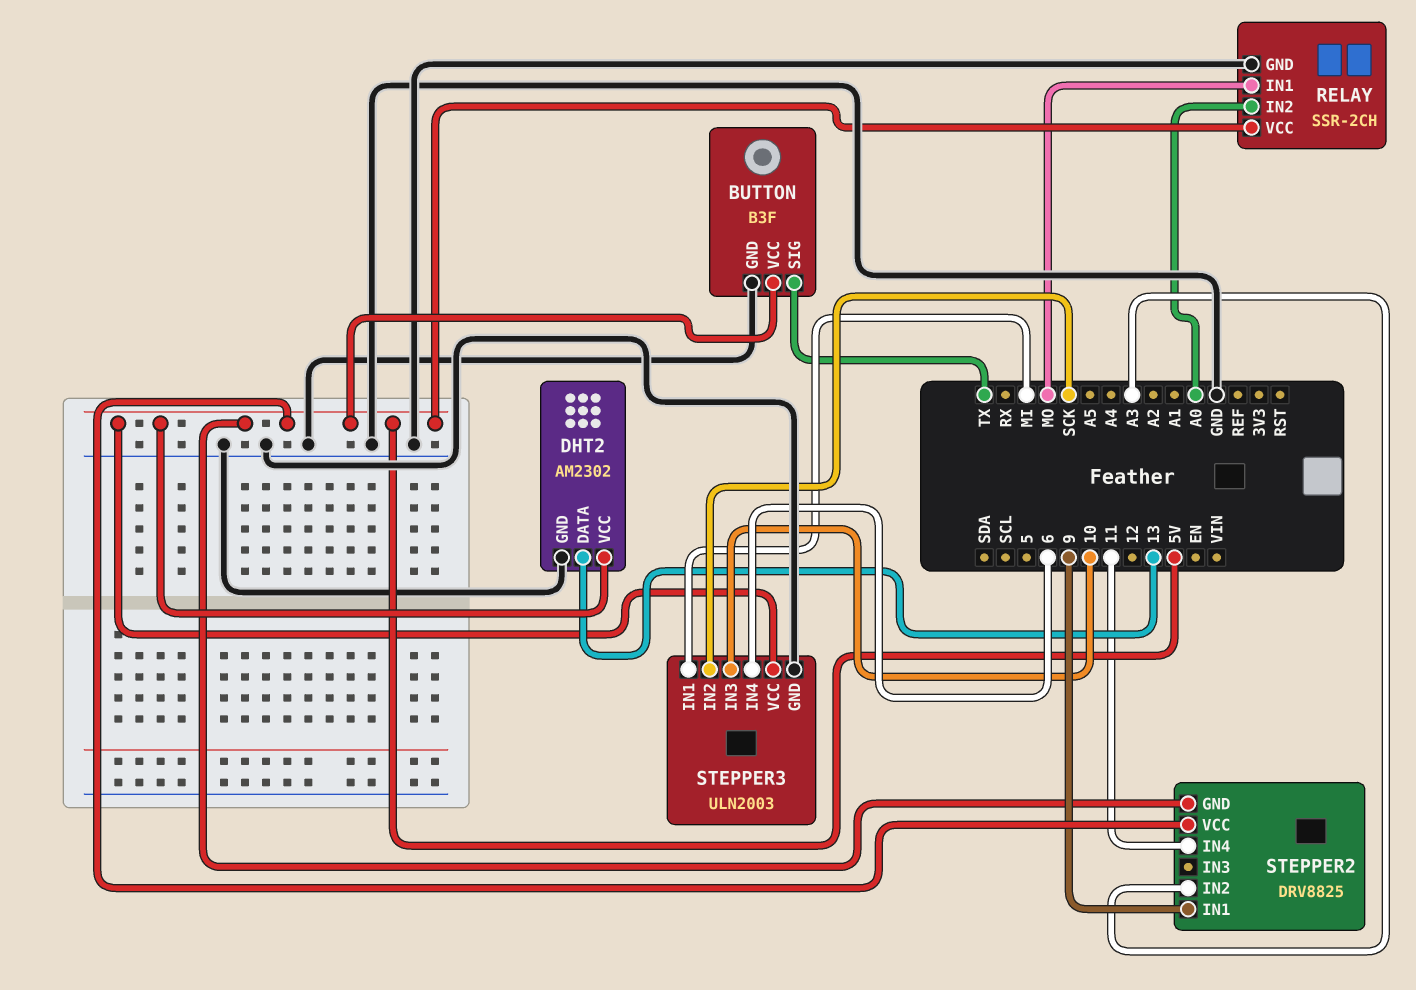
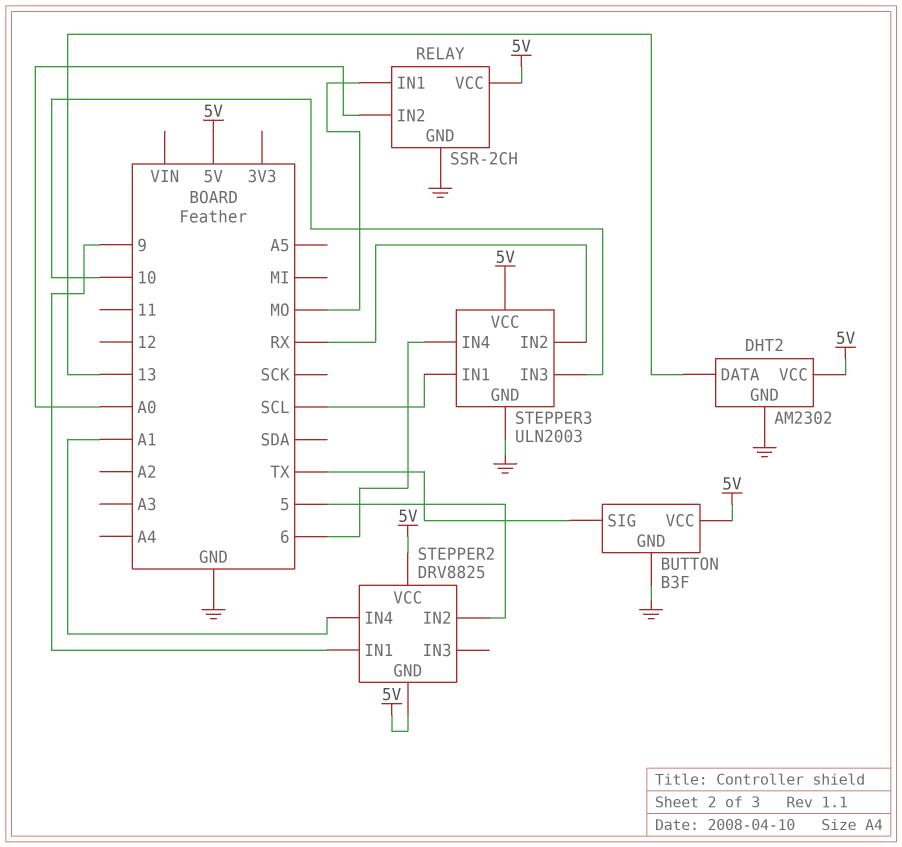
STEPPER2 pin IN2: A3 -> 5
STEPPER2 pin IN4: 11 -> A1
STEPPER3 pin IN1: MI -> SCL
STEPPER3 pin IN2: SCK -> RX

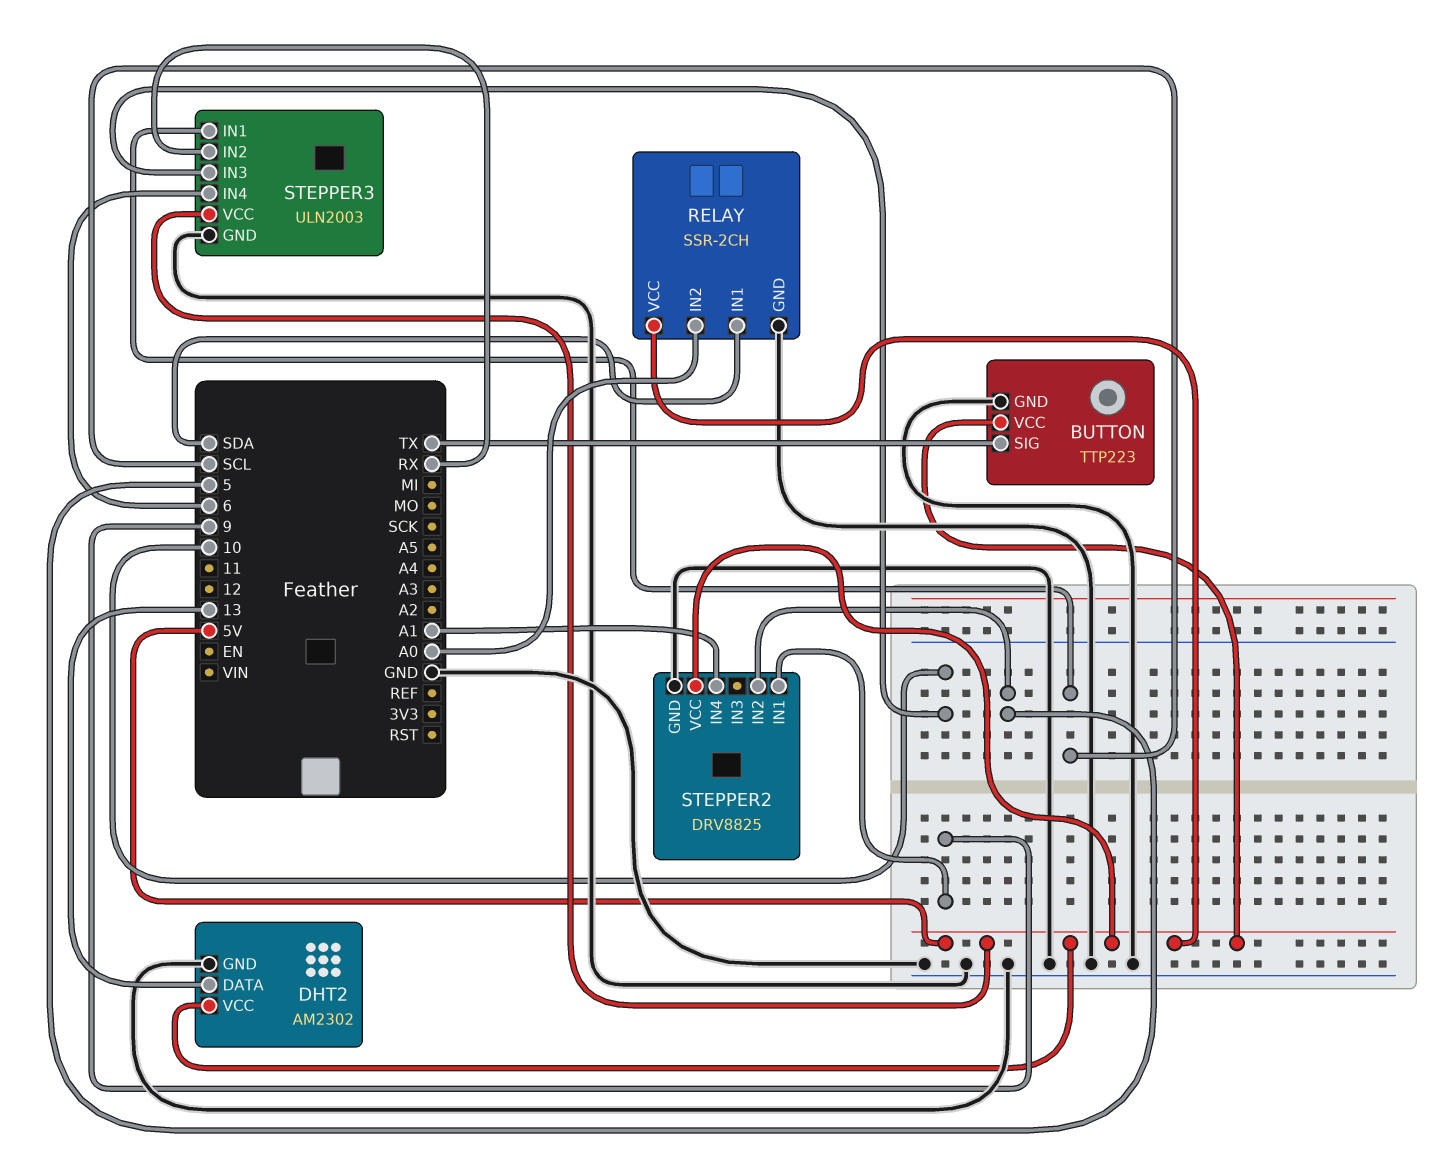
BUTTON: B3F -> TTP223
RELAY pin IN1: MO -> SDA
STEPPER2 pin GND: 5V -> GND

